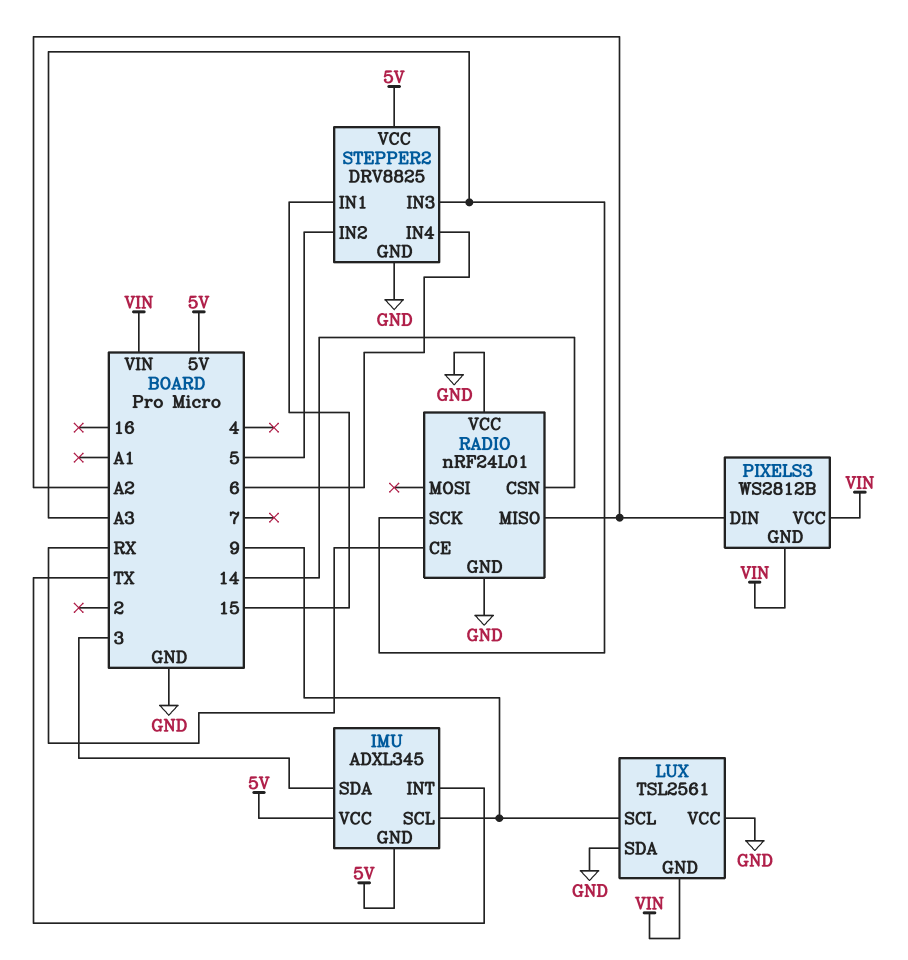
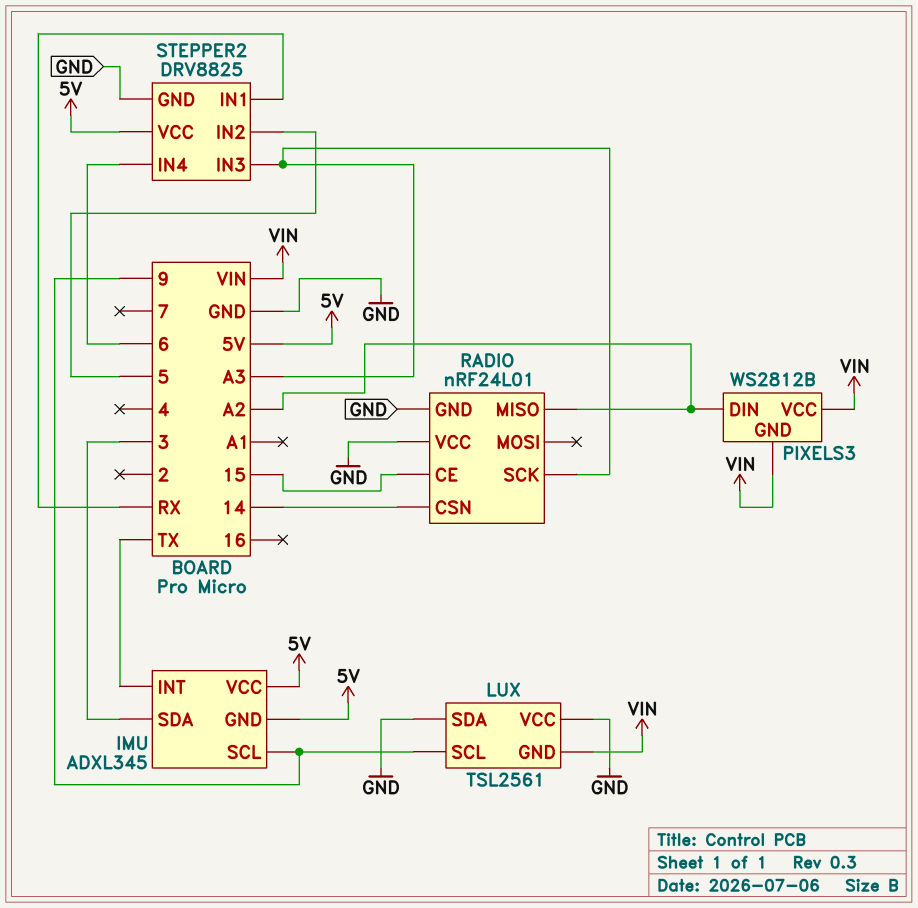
RADIO pin CE: RX -> 15
STEPPER2 pin IN1: 15 -> RX

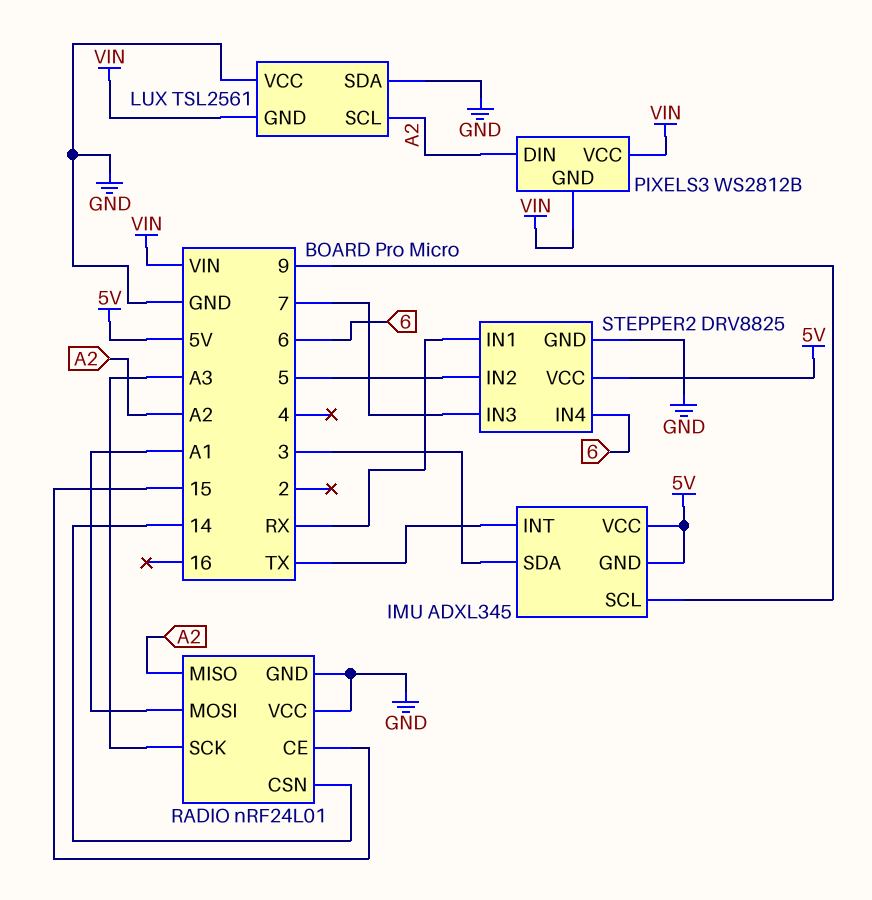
LUX pin SCL: 9 -> A2
RADIO pin MOSI: none -> A1
STEPPER2 pin IN3: A3 -> 7

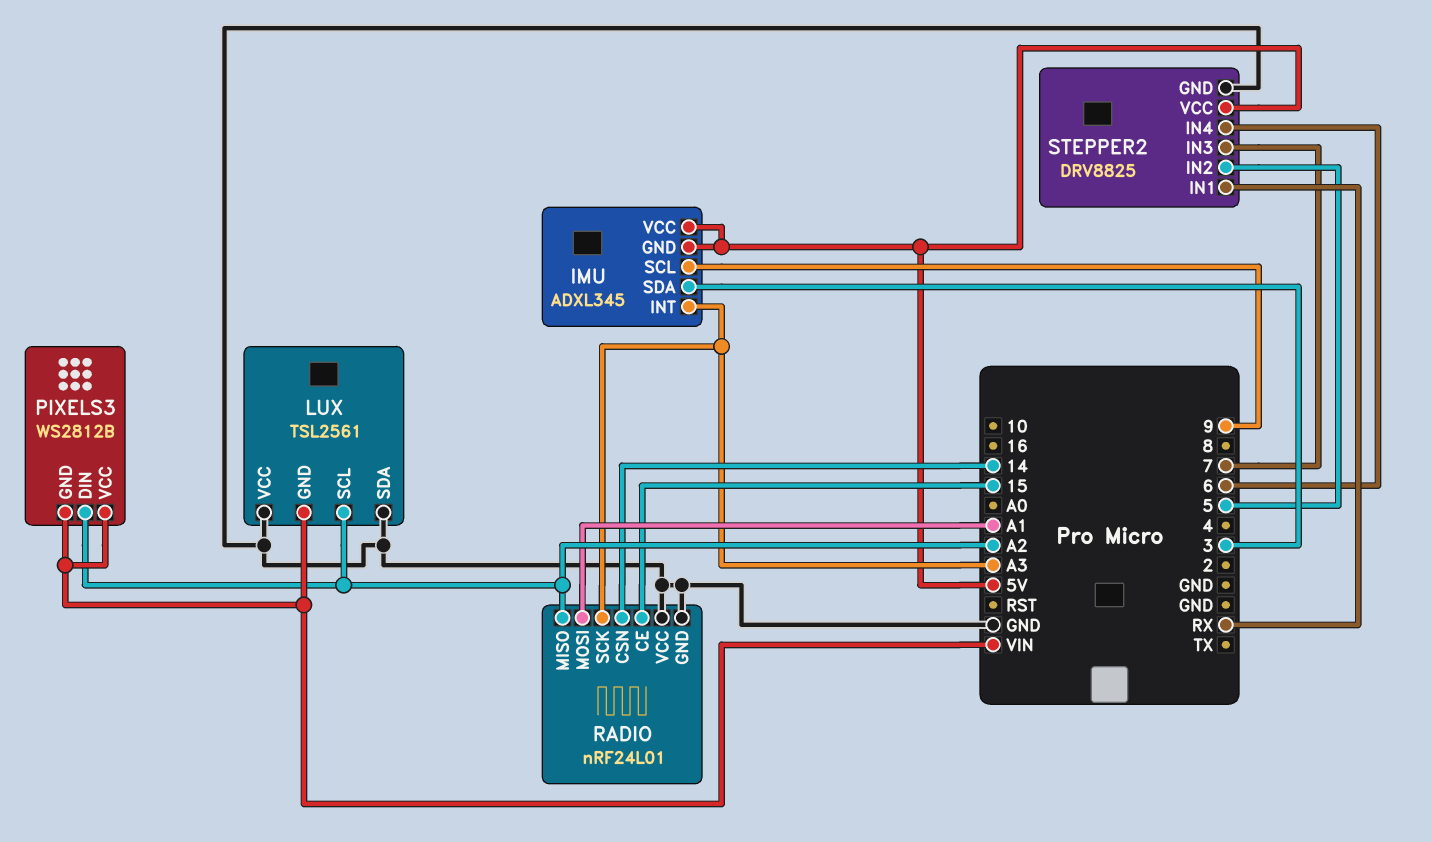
IMU pin INT: TX -> A3

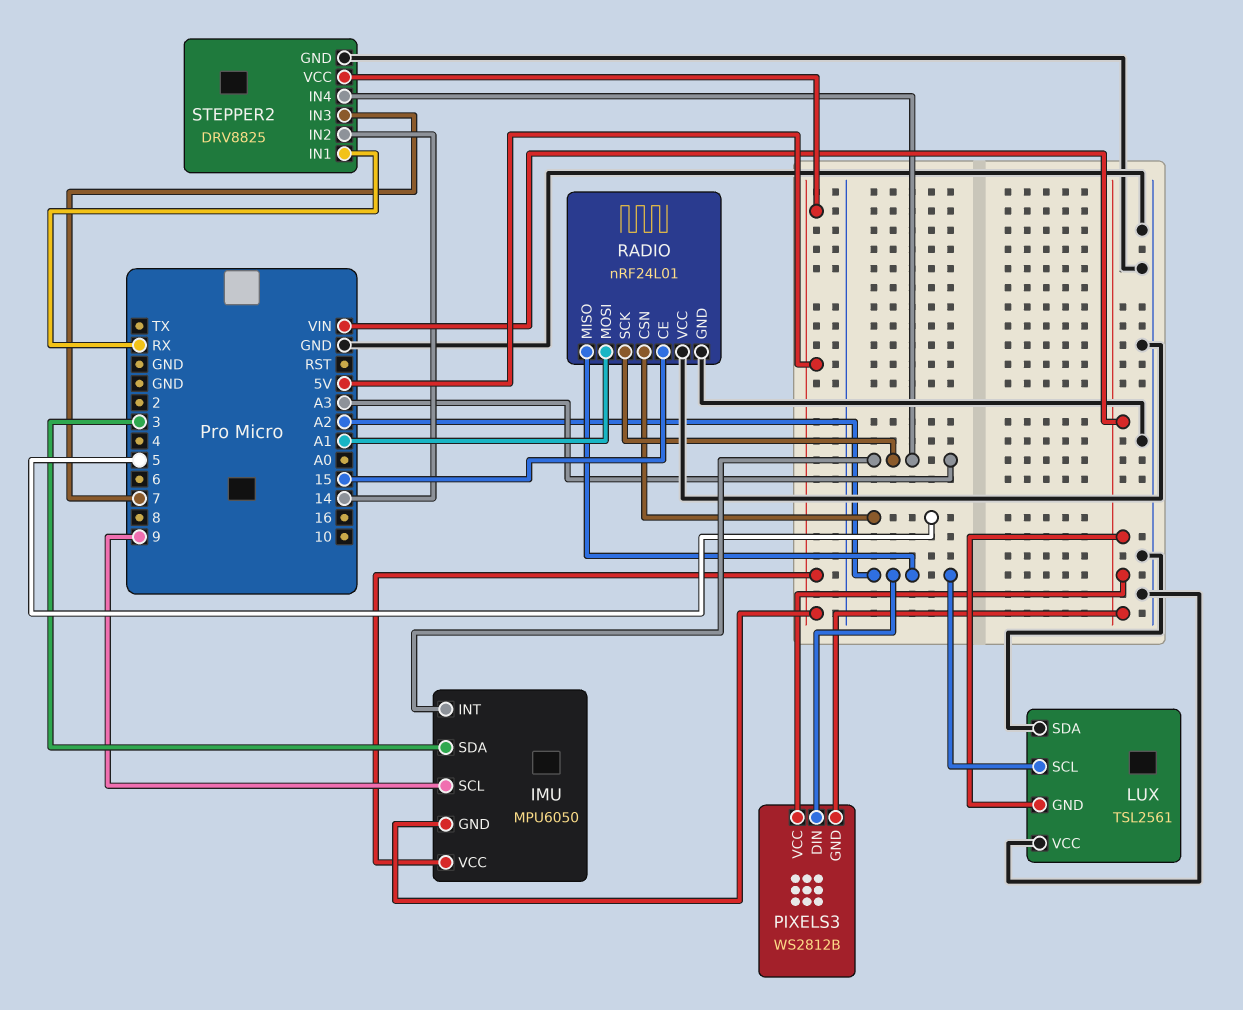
IMU: ADXL345 -> MPU6050
RADIO pin CSN: 14 -> 5
STEPPER2 pin IN2: 5 -> 14
STEPPER2 pin IN4: 6 -> A3

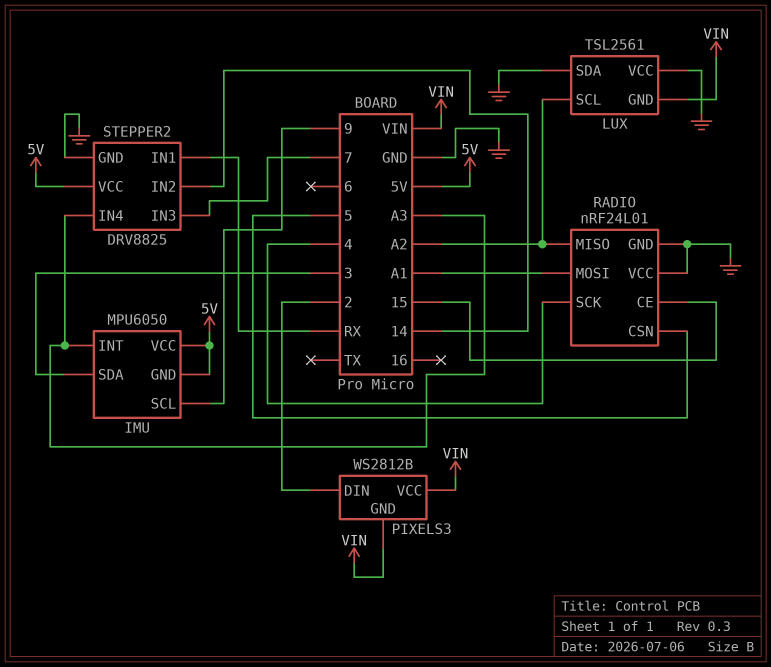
PIXELS3 pin DIN: A2 -> 2
RADIO pin SCK: A3 -> 4

